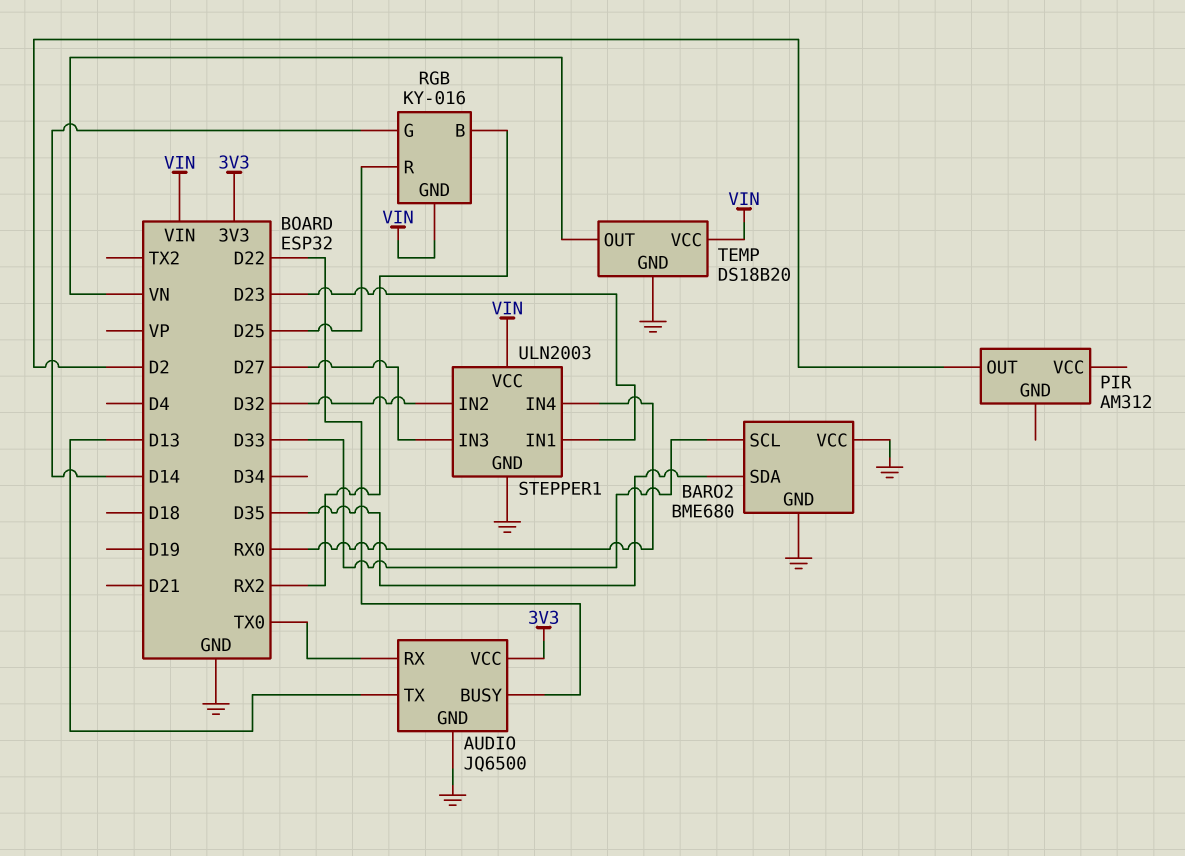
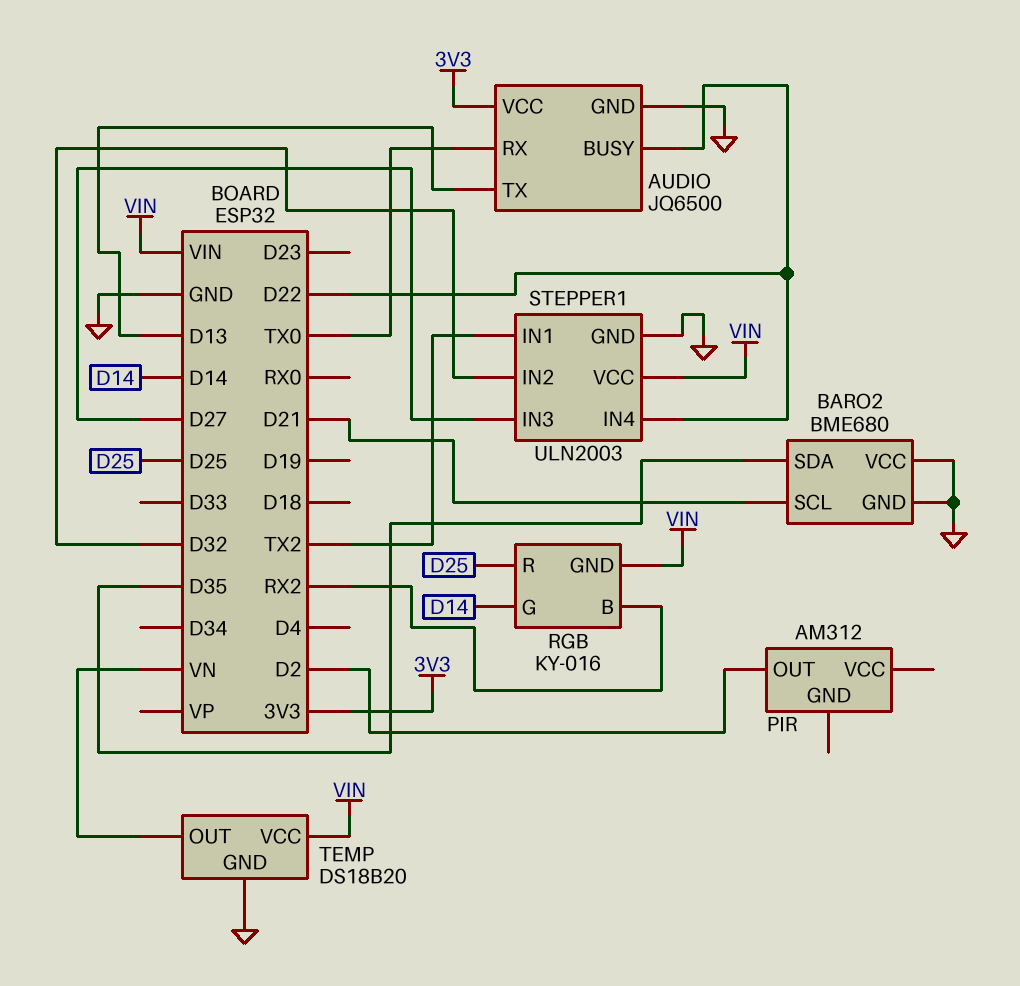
BARO2 pin SCL: D33 -> D21
STEPPER1 pin IN1: D23 -> TX2
STEPPER1 pin IN4: RX0 -> D22

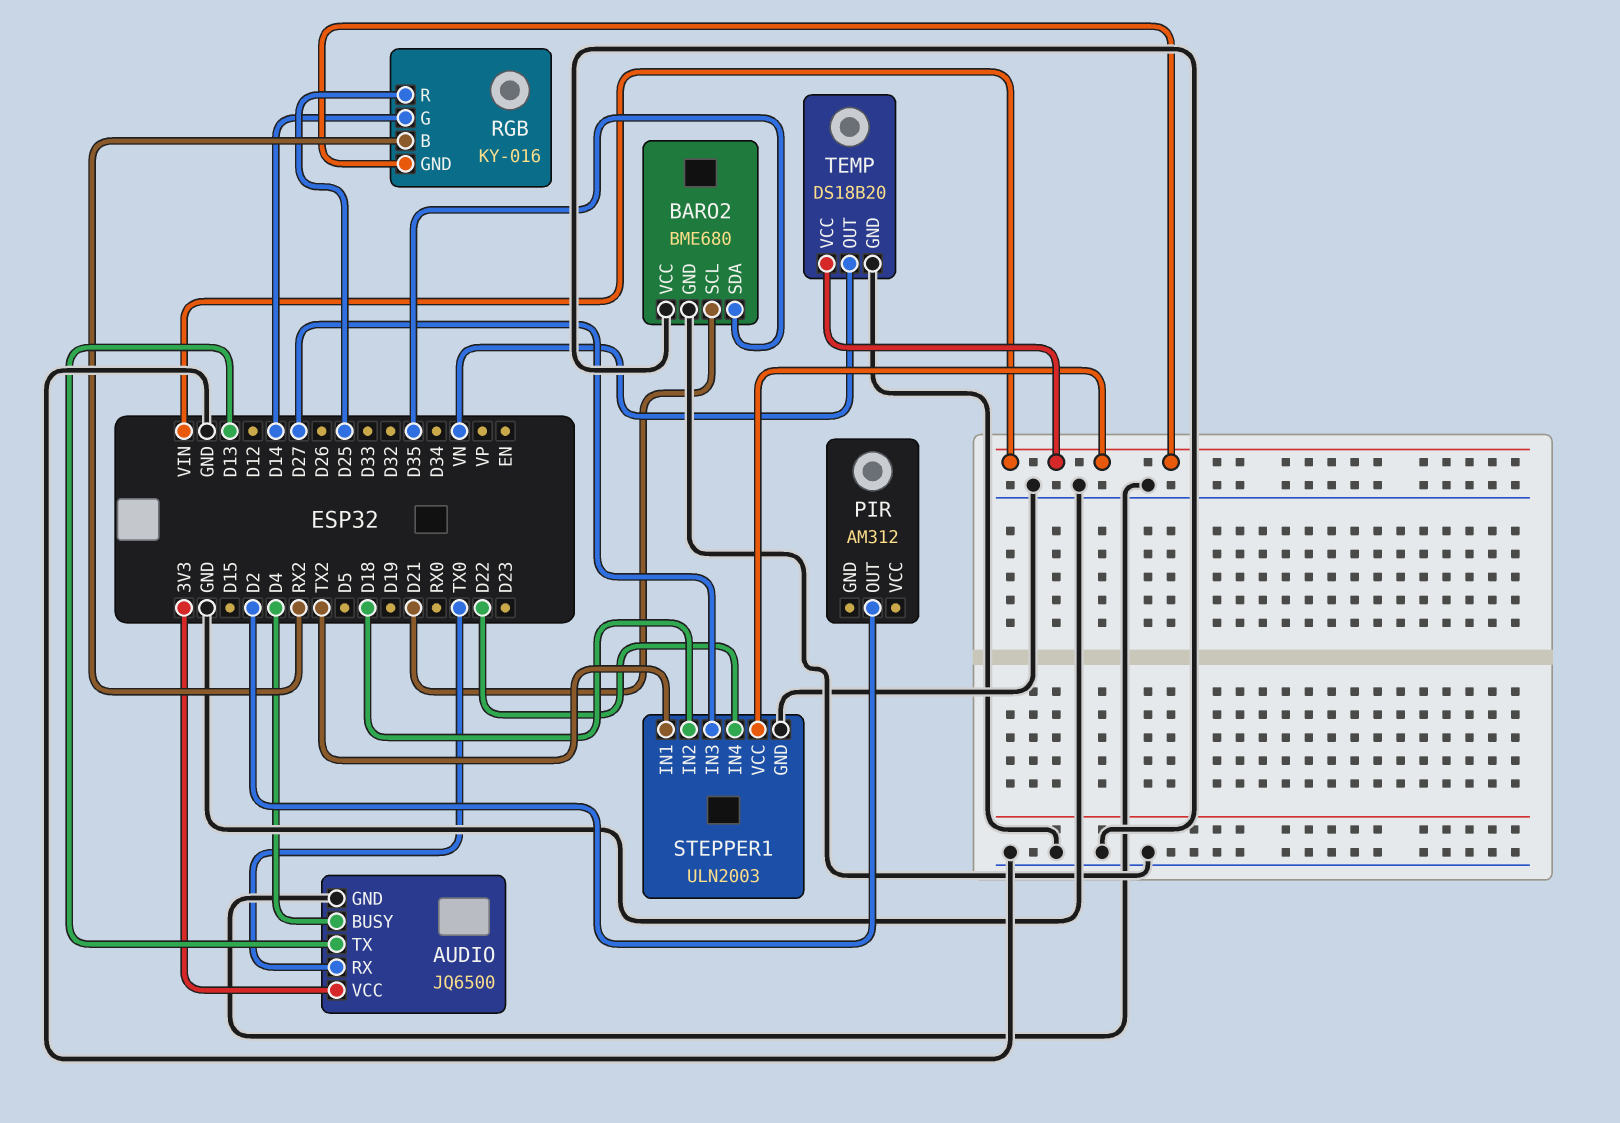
AUDIO pin BUSY: D22 -> D4
STEPPER1 pin IN2: D32 -> D18

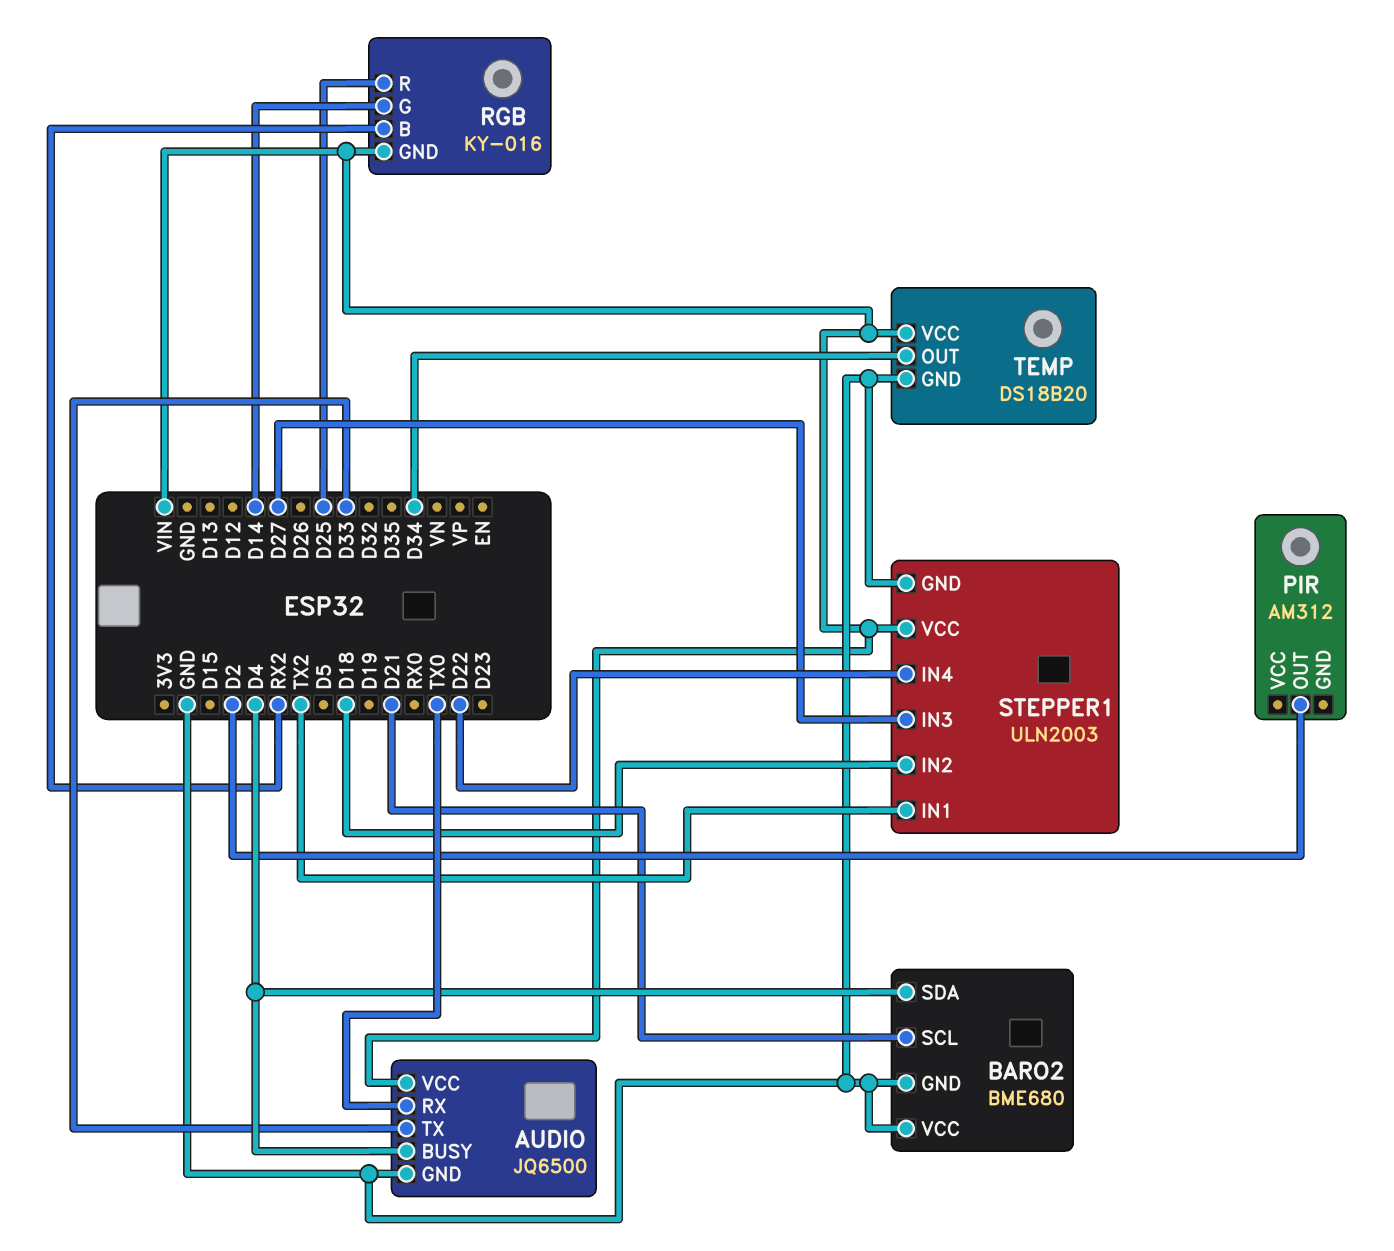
AUDIO pin TX: D13 -> D33
AUDIO pin VCC: 3V3 -> VIN
BARO2 pin SDA: D35 -> D4
TEMP pin OUT: VN -> D34

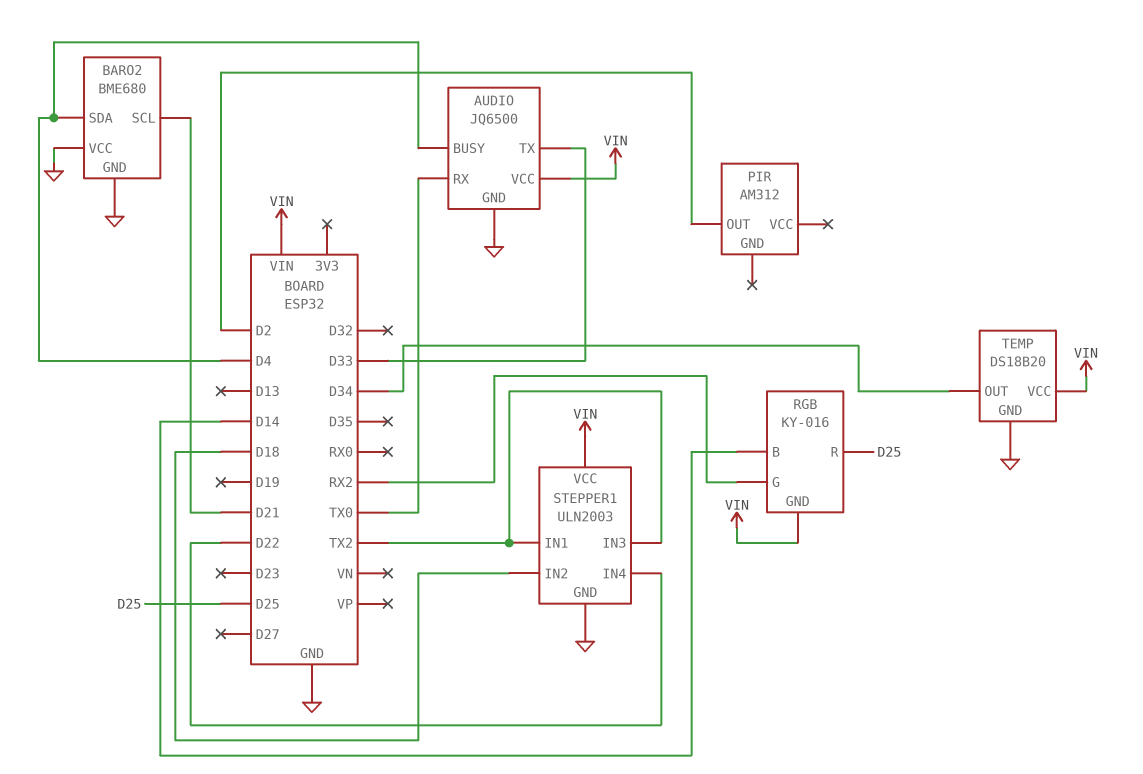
RGB pin B: RX2 -> D14
RGB pin G: D14 -> RX2
STEPPER1 pin IN3: D27 -> TX2

